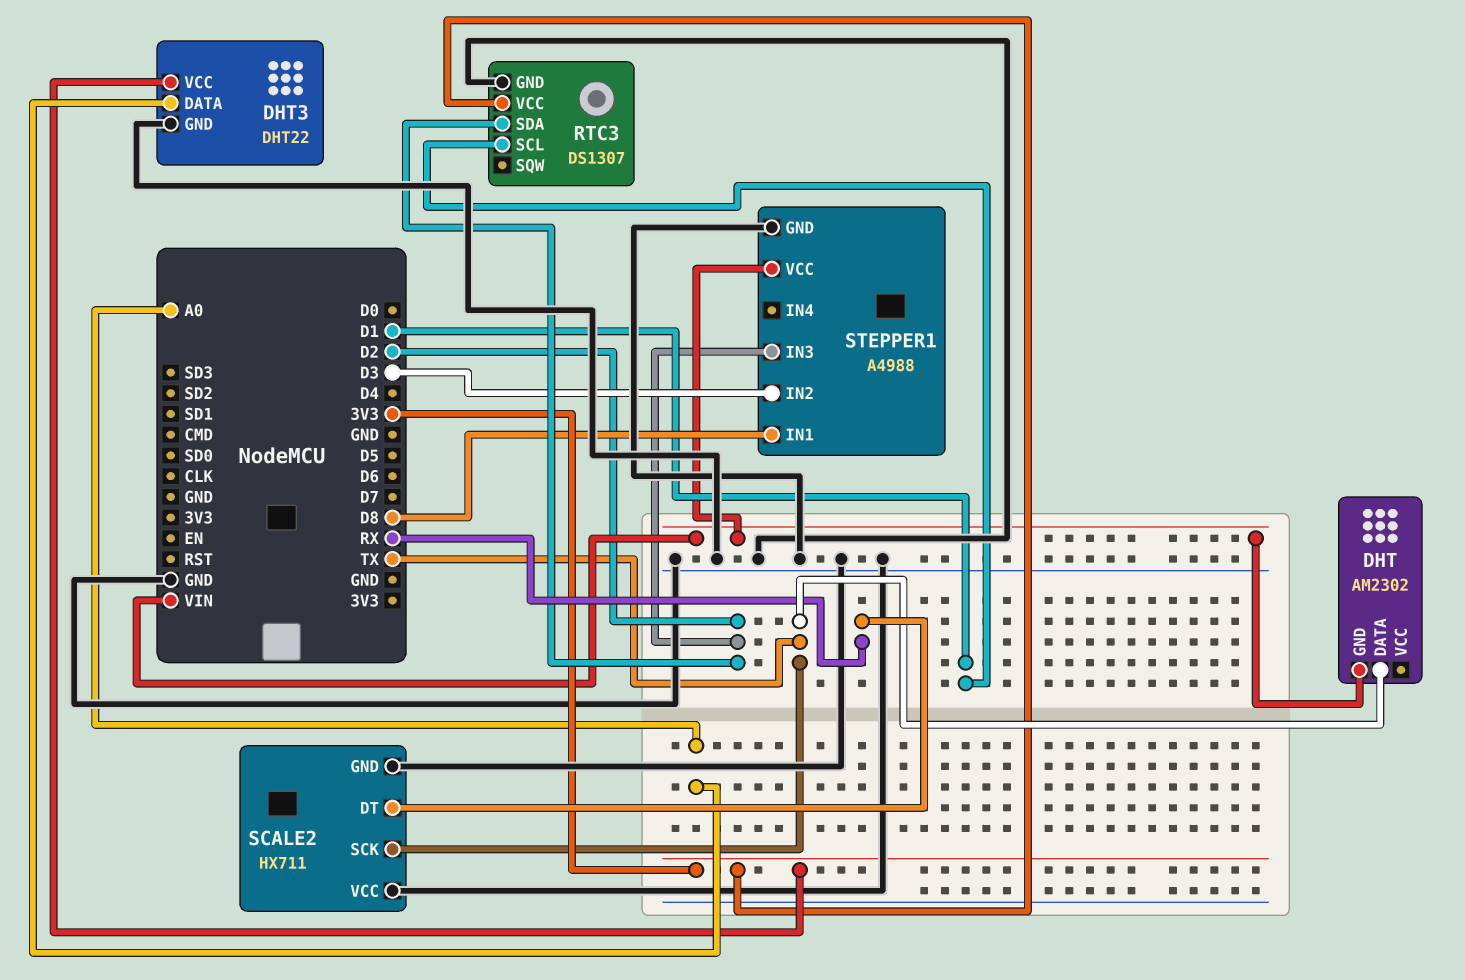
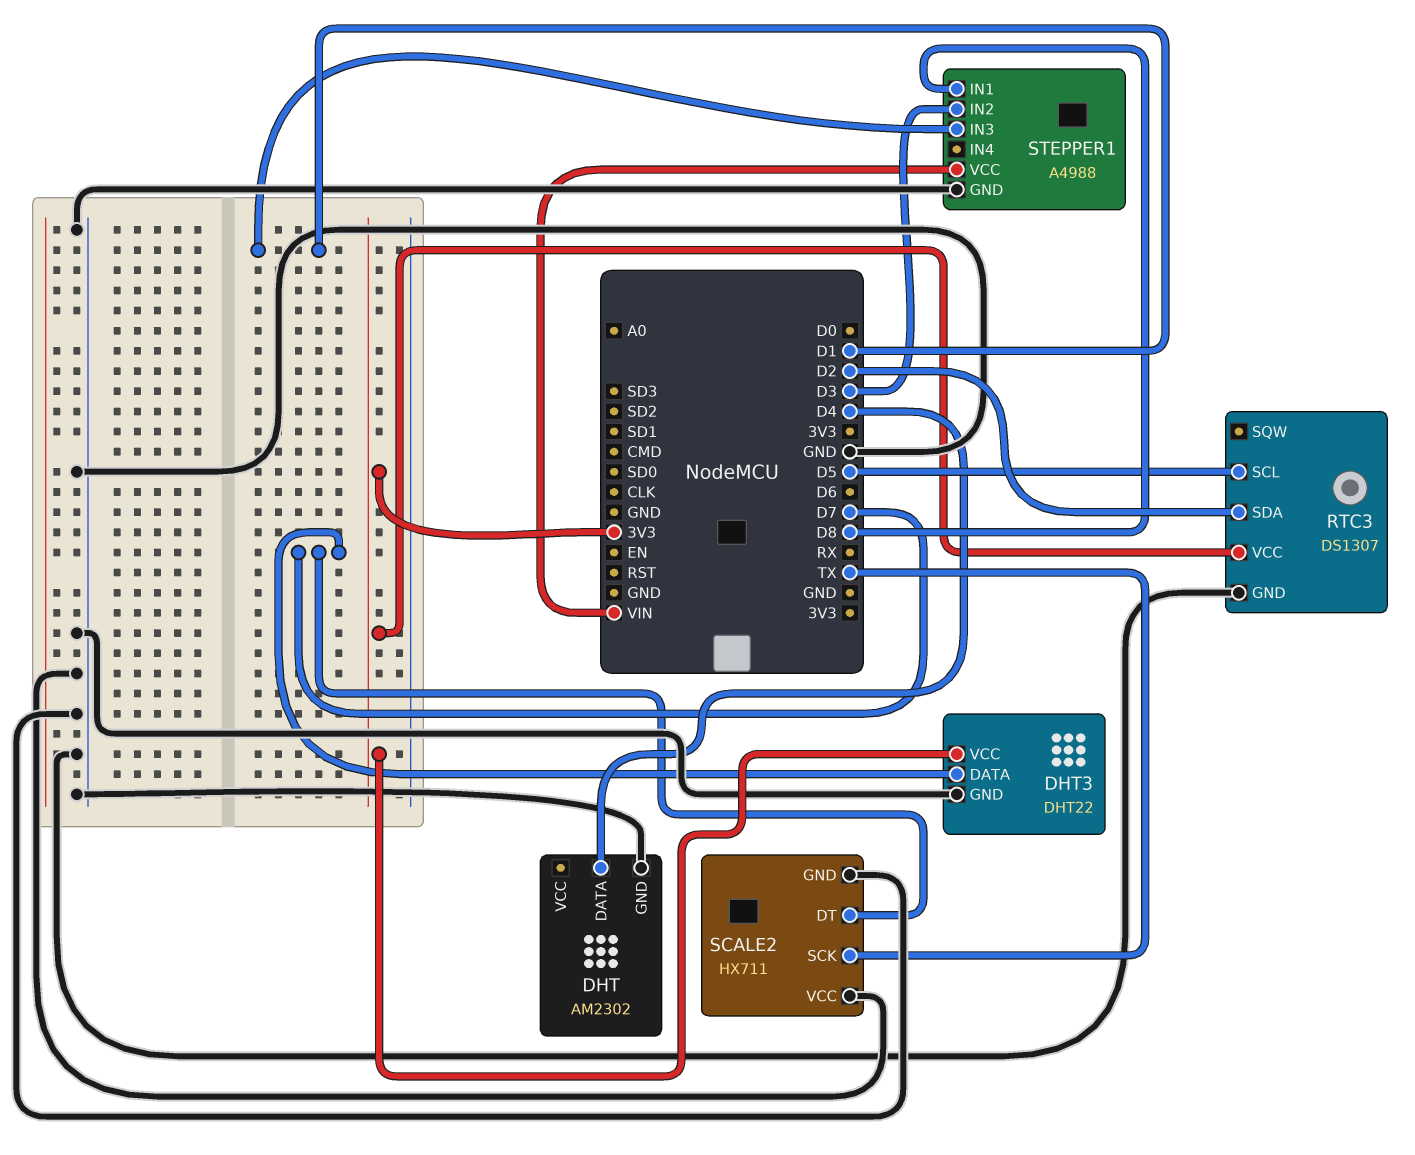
DHT pin DATA: TX -> D4
DHT pin GND: VIN -> GND
DHT3 pin DATA: A0 -> D7
RTC3 pin SCL: D1 -> D5
SCALE2 pin DT: RX -> D7
STEPPER1 pin IN3: D2 -> D1

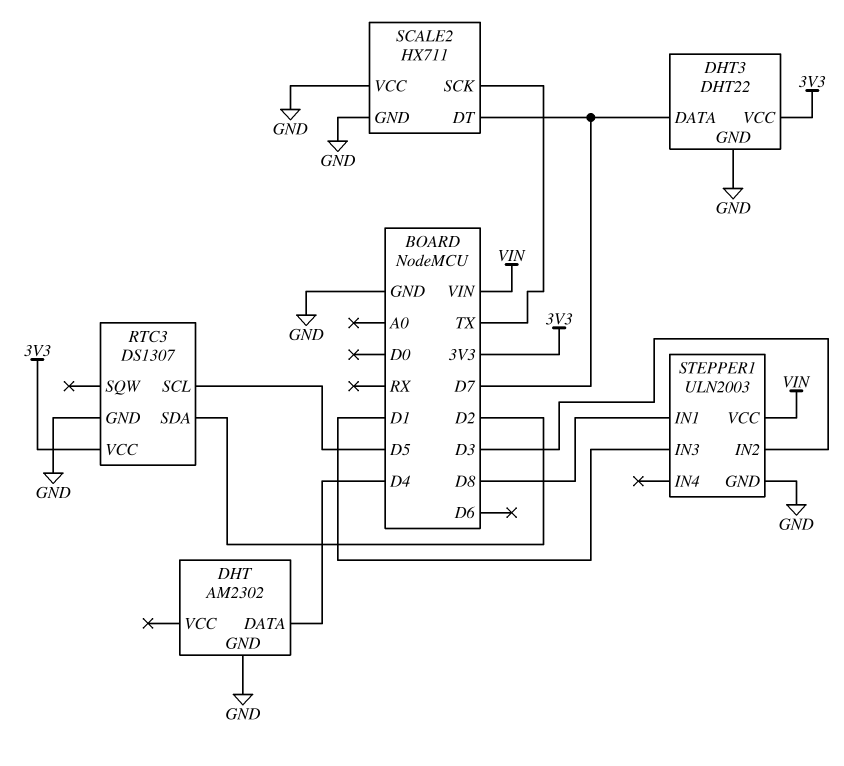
STEPPER1: A4988 -> ULN2003

